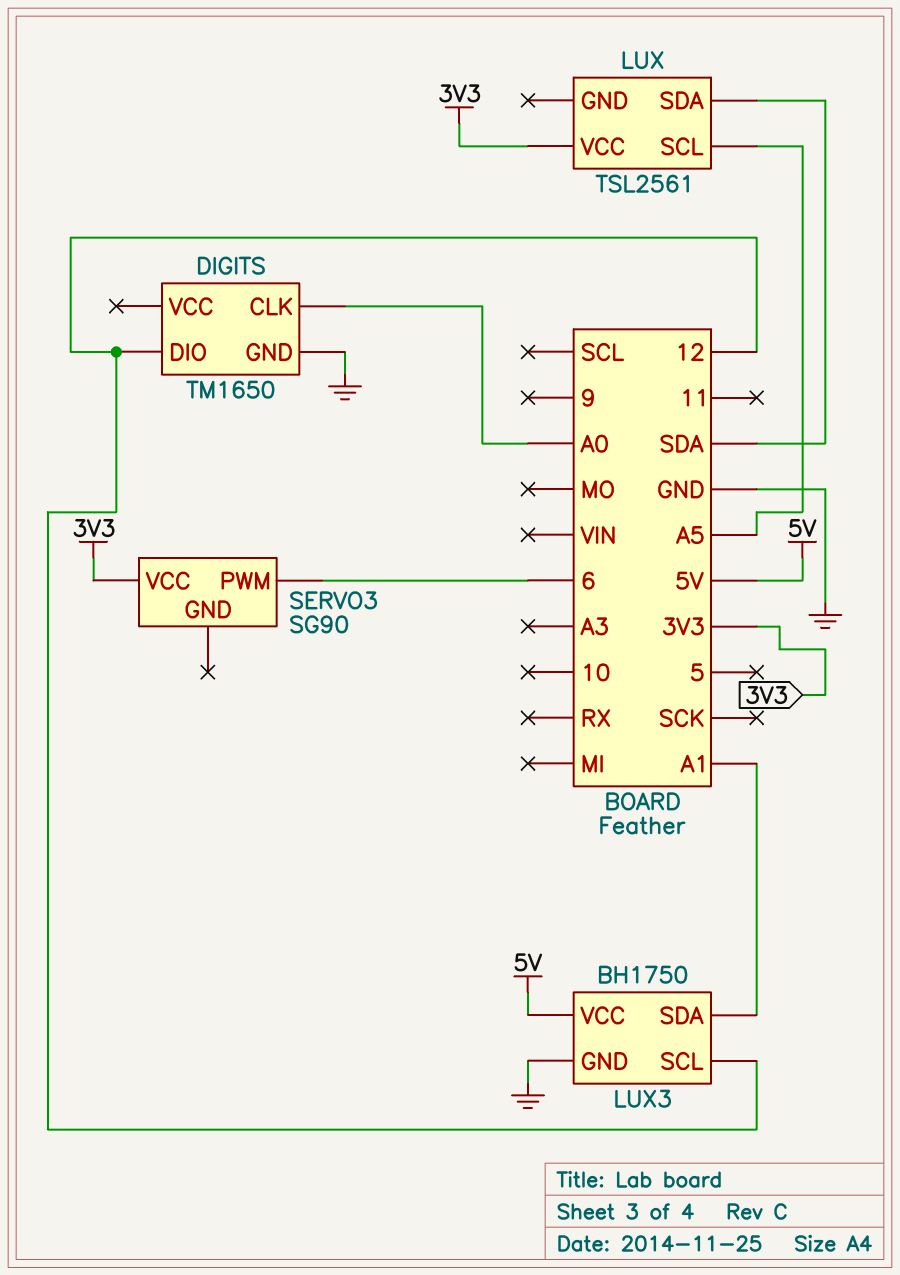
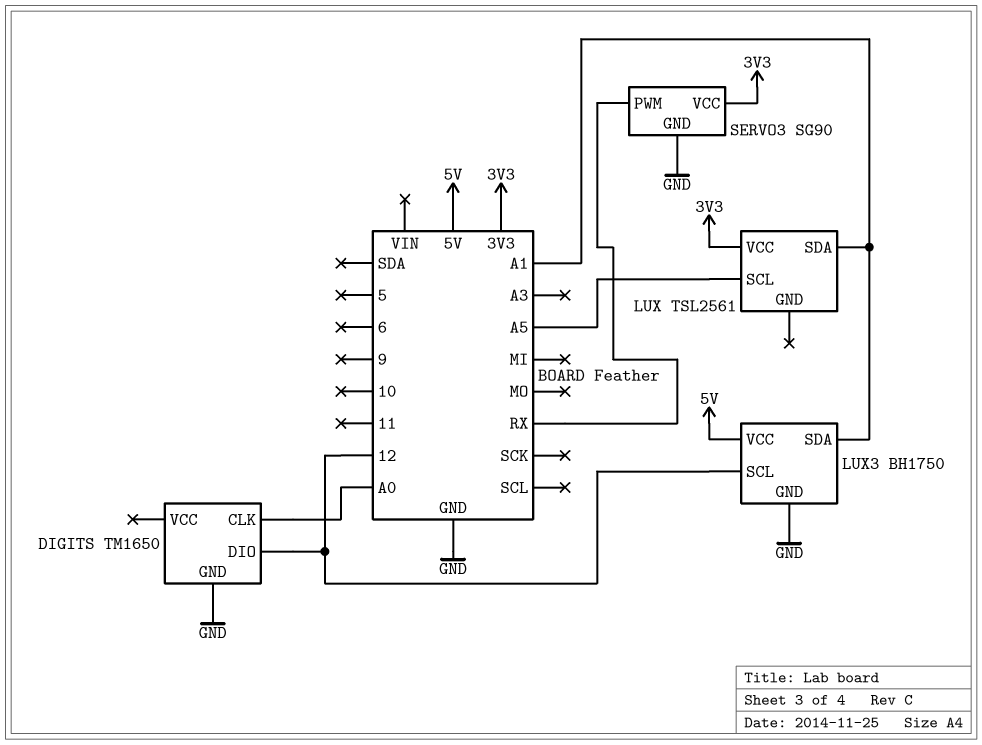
LUX pin SDA: SDA -> A1
SERVO3 pin GND: none -> GND
SERVO3 pin PWM: 6 -> RX

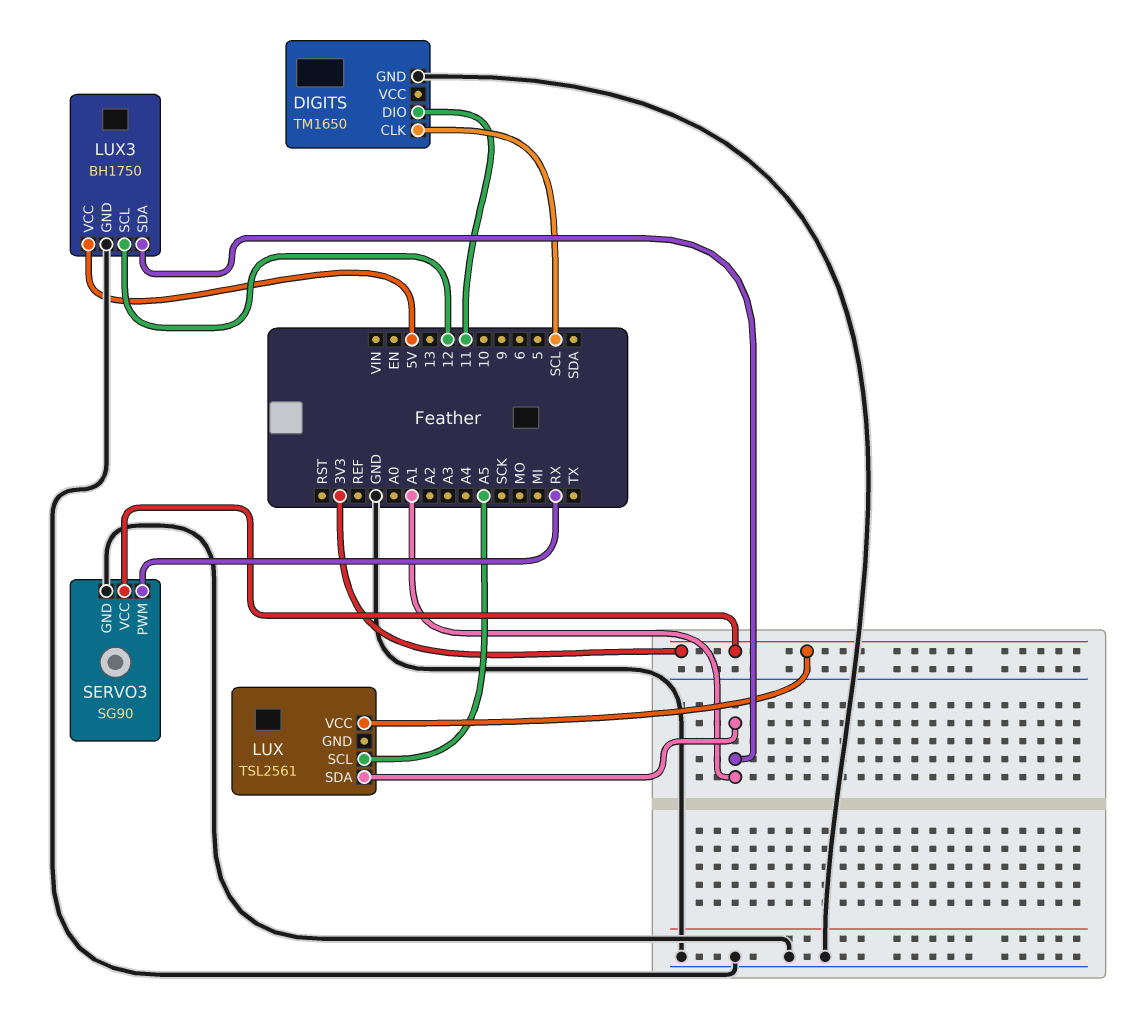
DIGITS pin CLK: A0 -> SCL
DIGITS pin DIO: 12 -> 11

